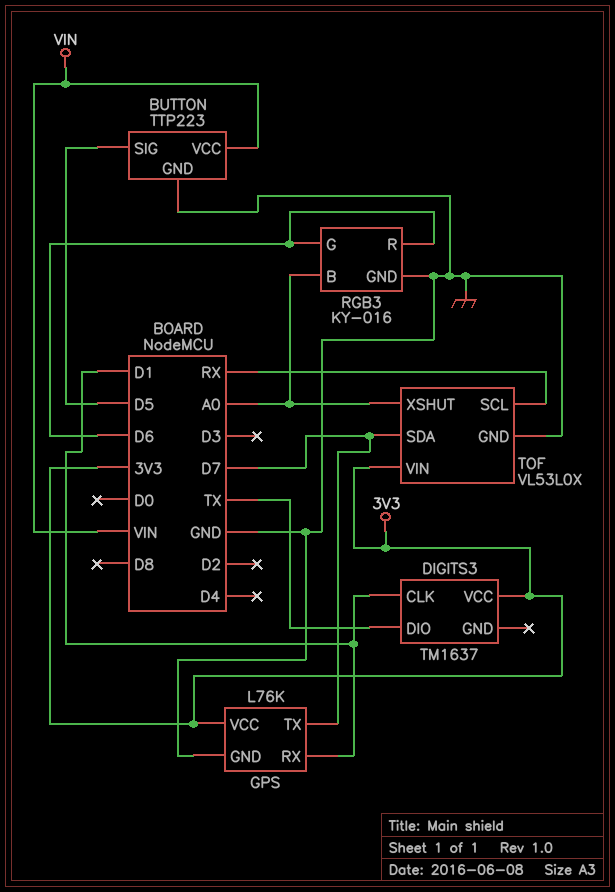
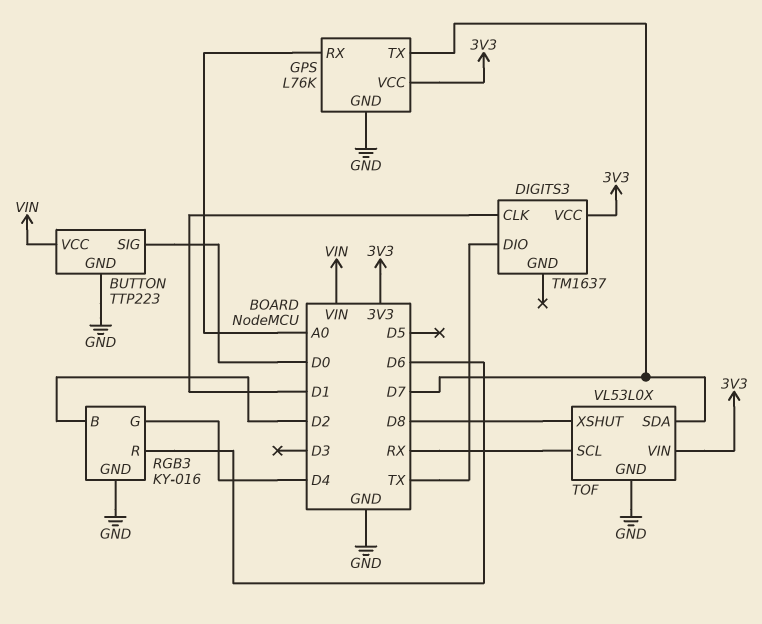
BUTTON pin SIG: D5 -> D0
GPS pin RX: D1 -> A0
RGB3 pin B: A0 -> D2
RGB3 pin G: D6 -> D4
TOF pin XSHUT: A0 -> D8

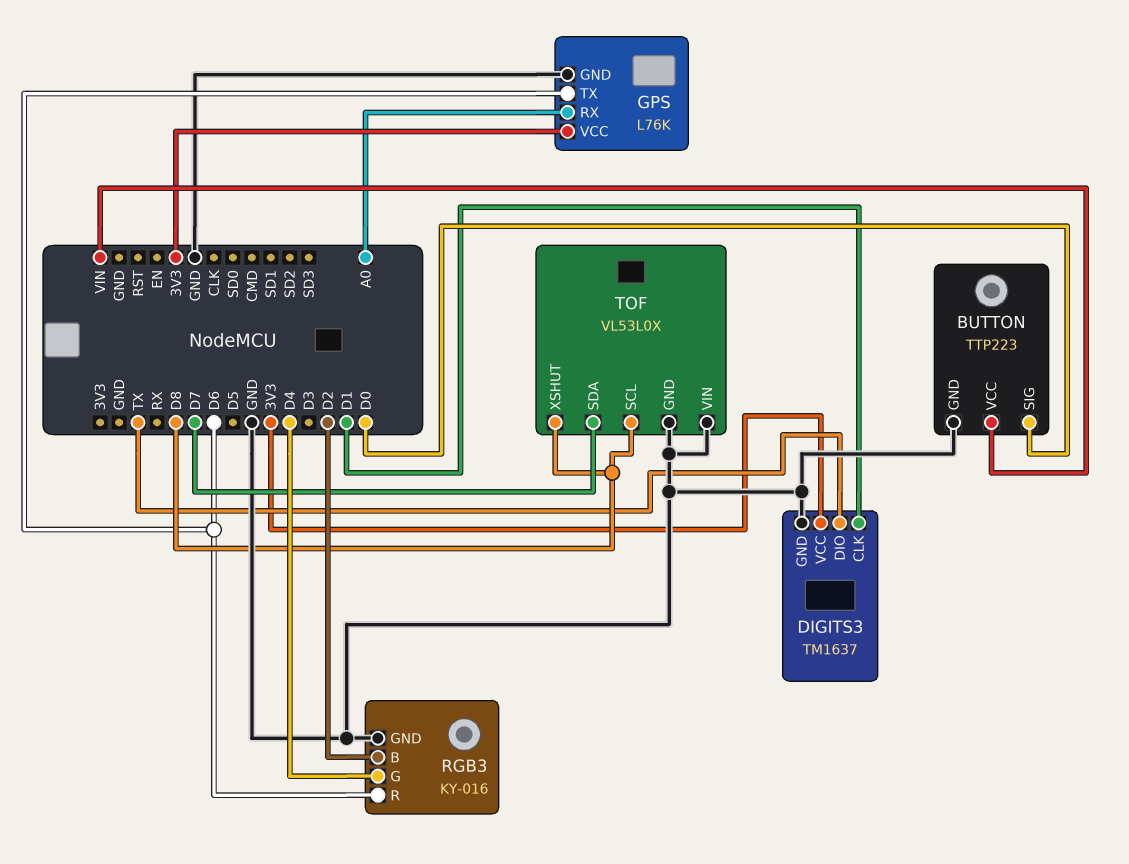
DIGITS3 pin GND: none -> GND
GPS pin TX: D7 -> D6
TOF pin SCL: RX -> D8
TOF pin VIN: 3V3 -> GND

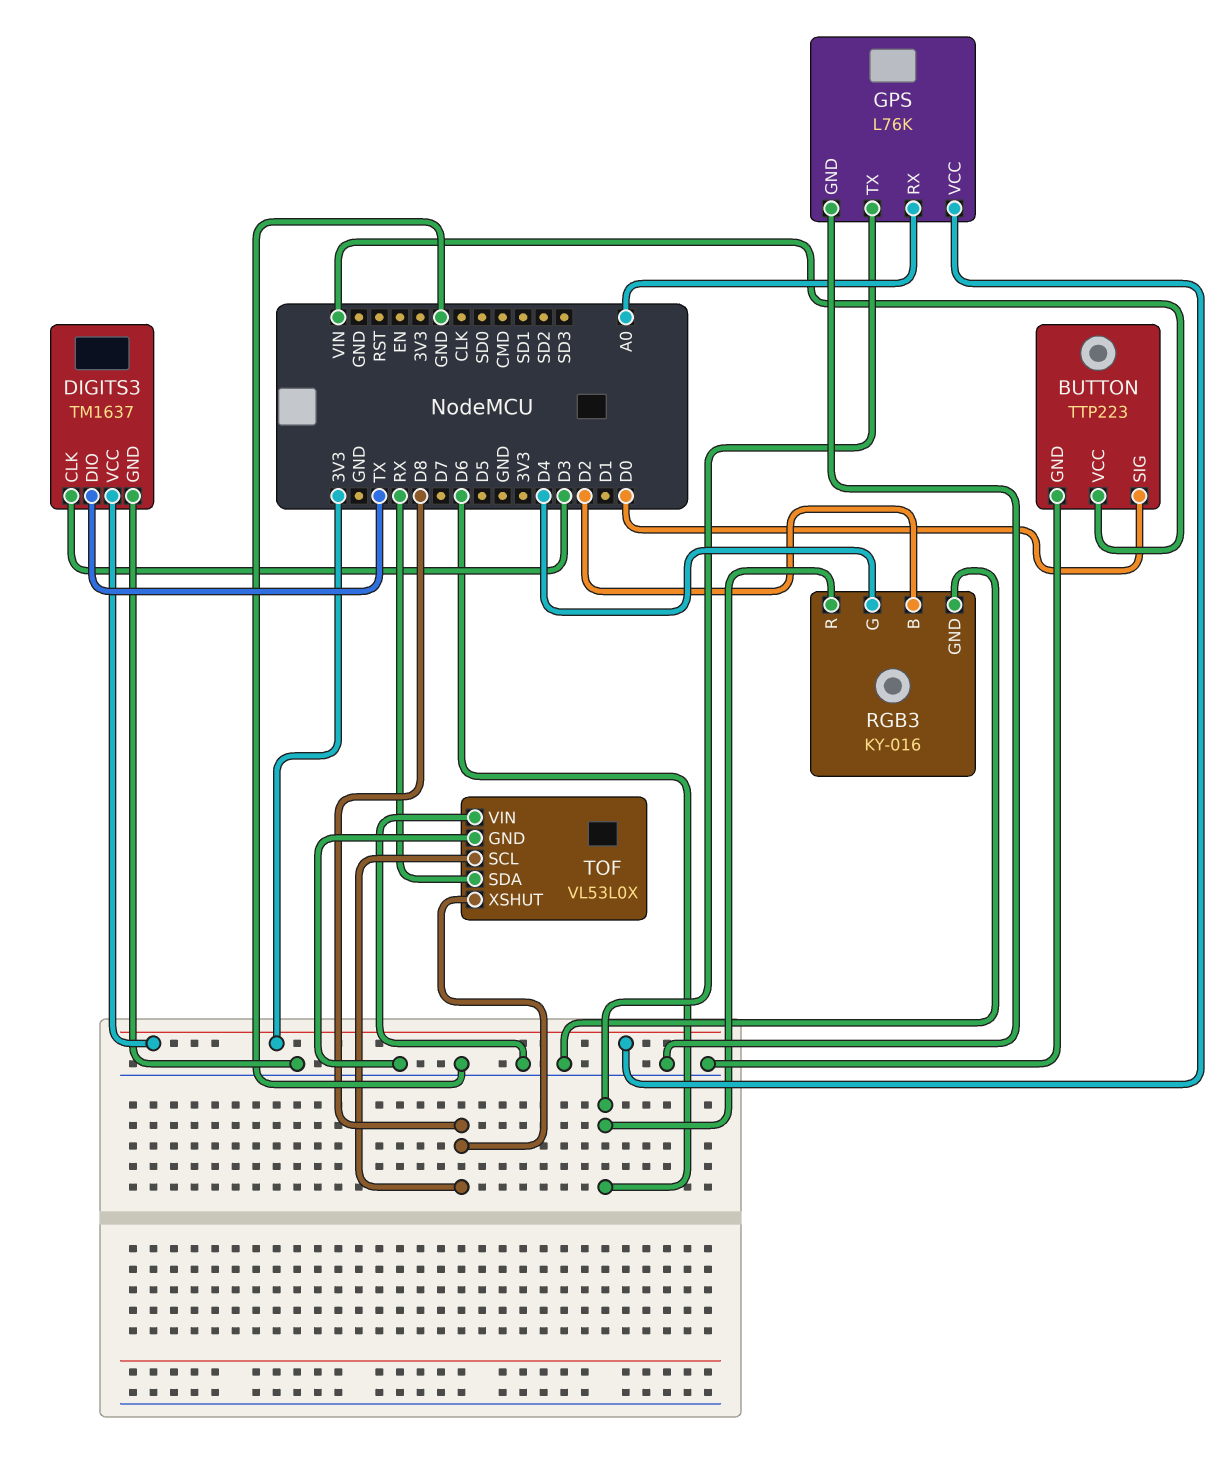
DIGITS3 pin CLK: D1 -> D3
TOF pin SDA: D7 -> RX

